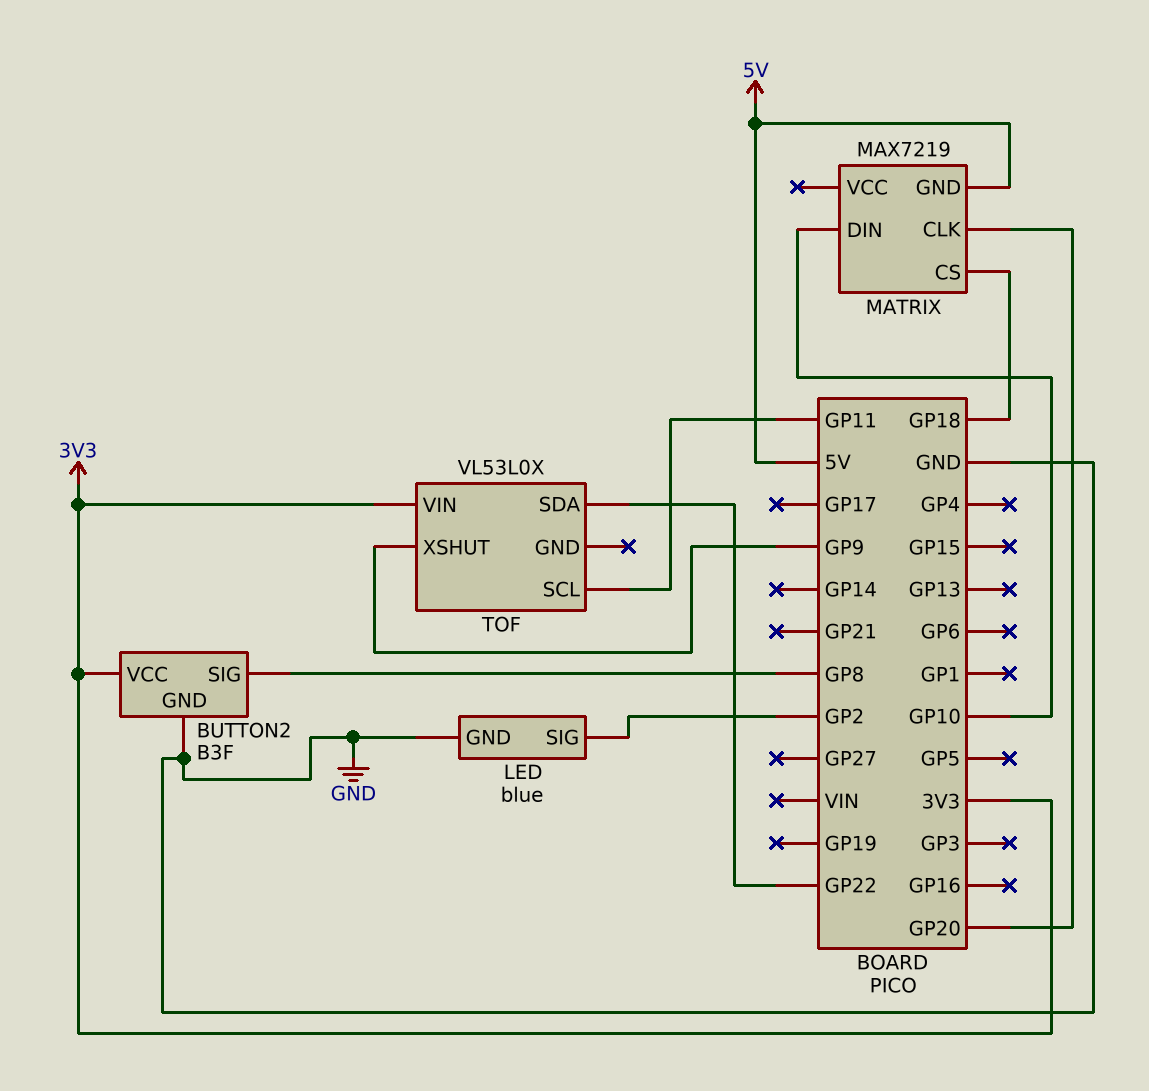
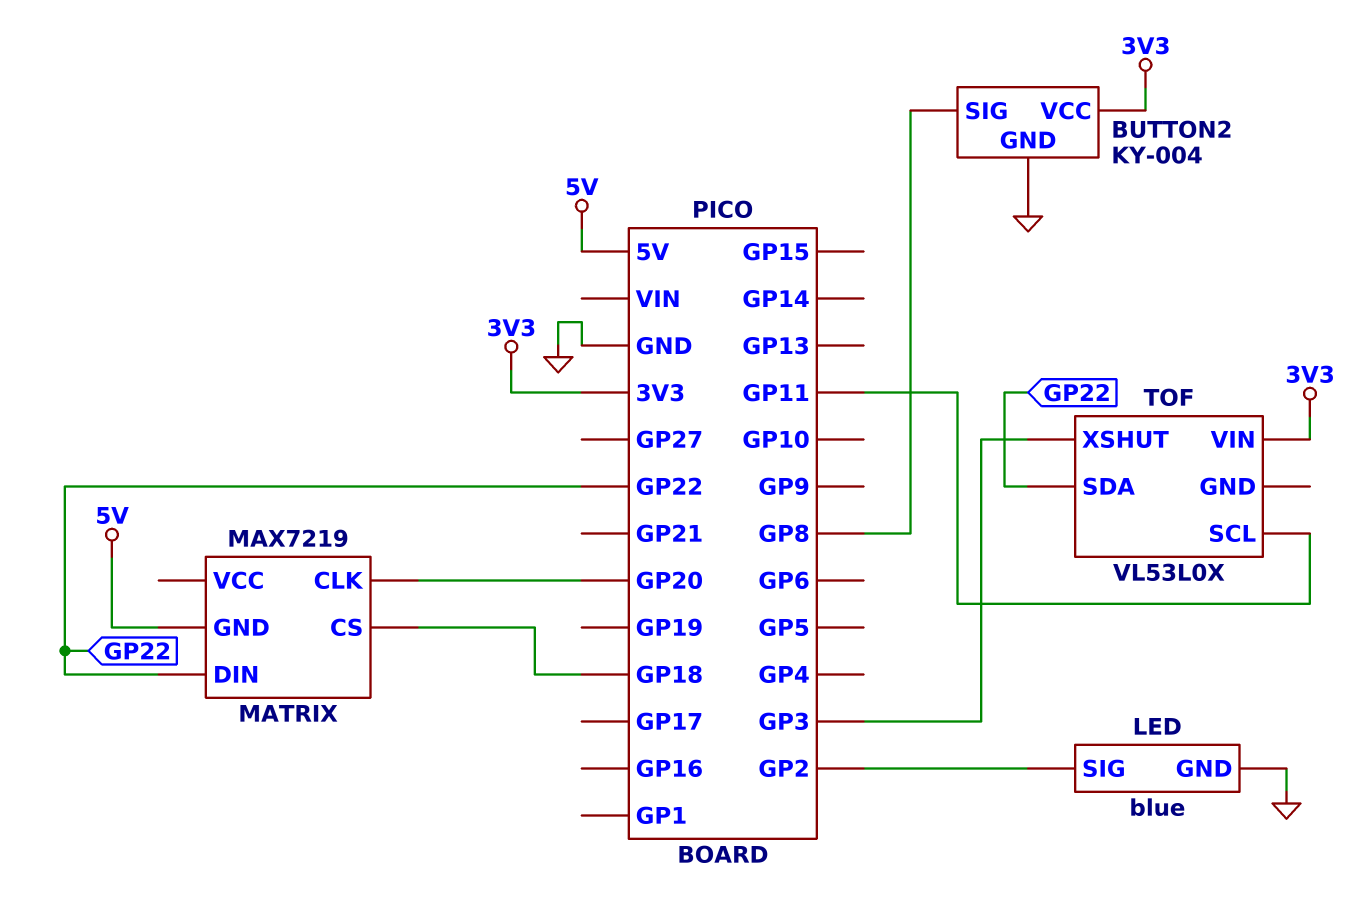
BUTTON2: B3F -> KY-004
MATRIX pin DIN: GP10 -> GP22
TOF pin XSHUT: GP9 -> GP3

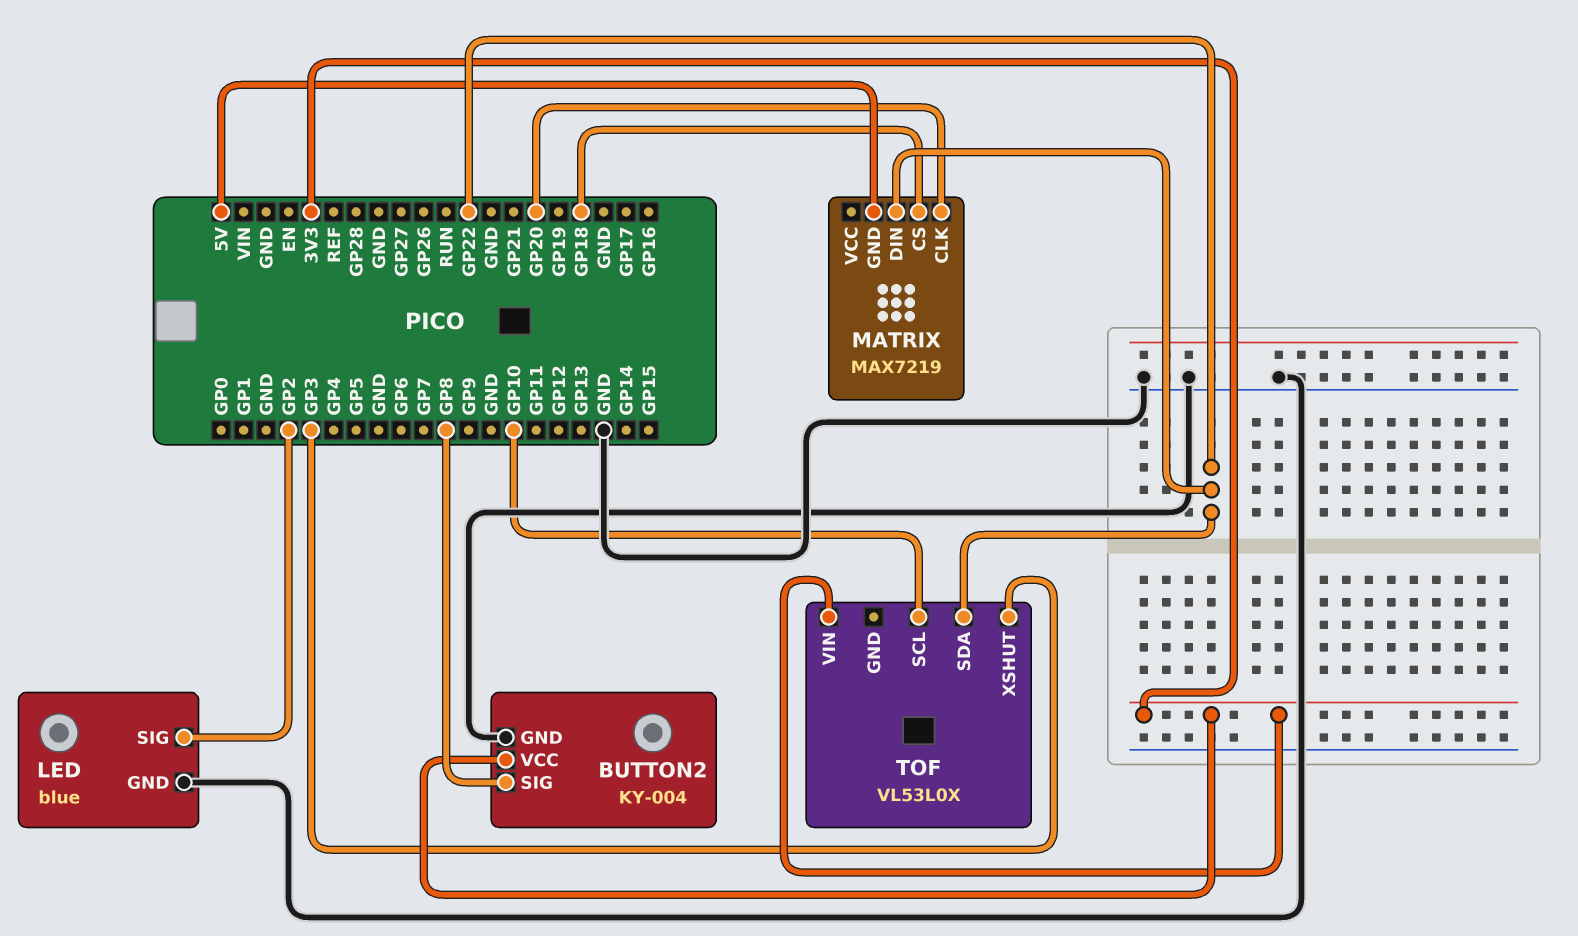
TOF pin SCL: GP11 -> GP10

